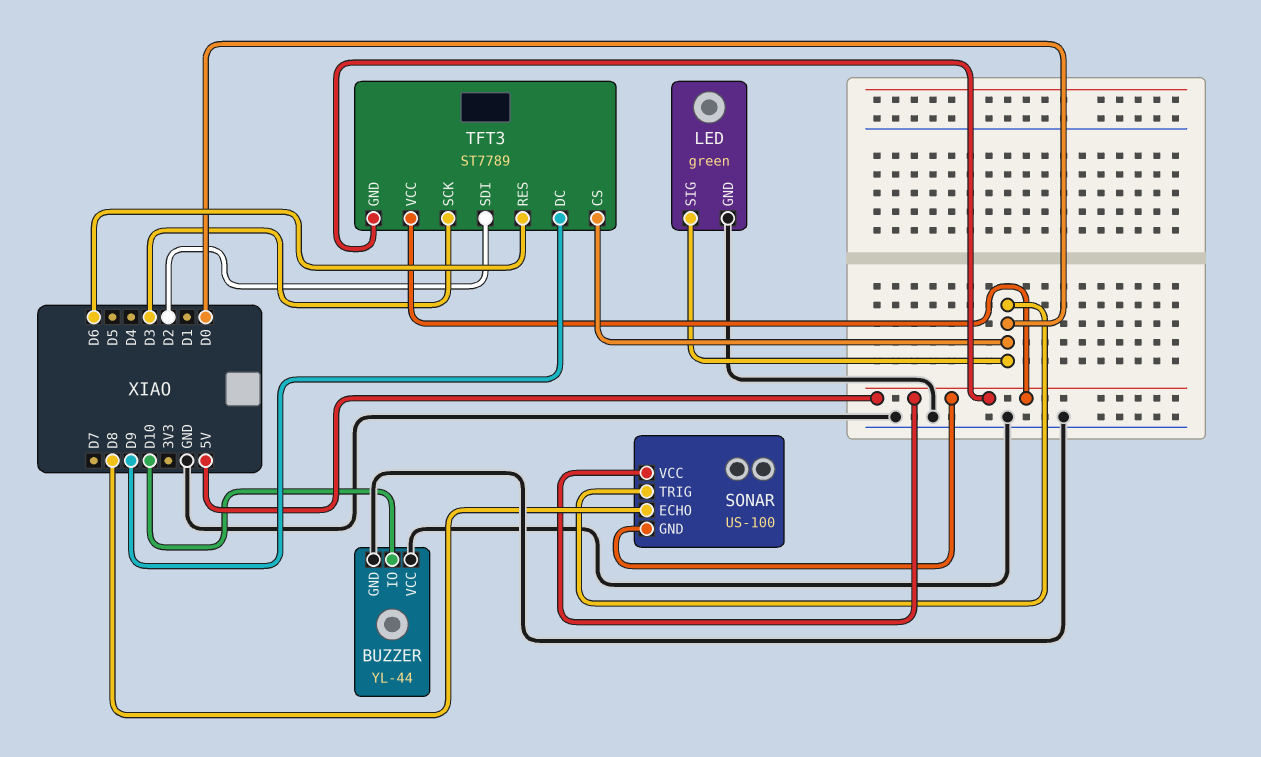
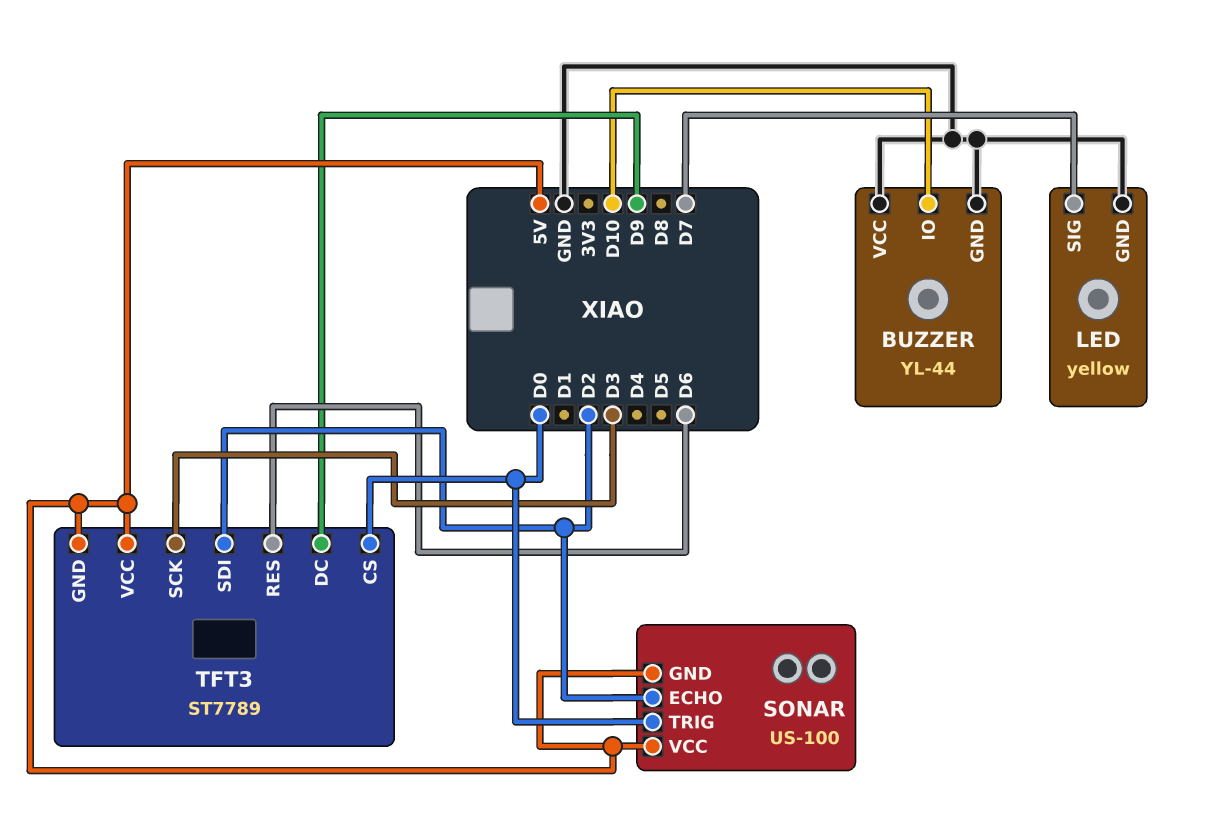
LED: green -> yellow
LED pin SIG: D0 -> D7
SONAR pin ECHO: D8 -> D2

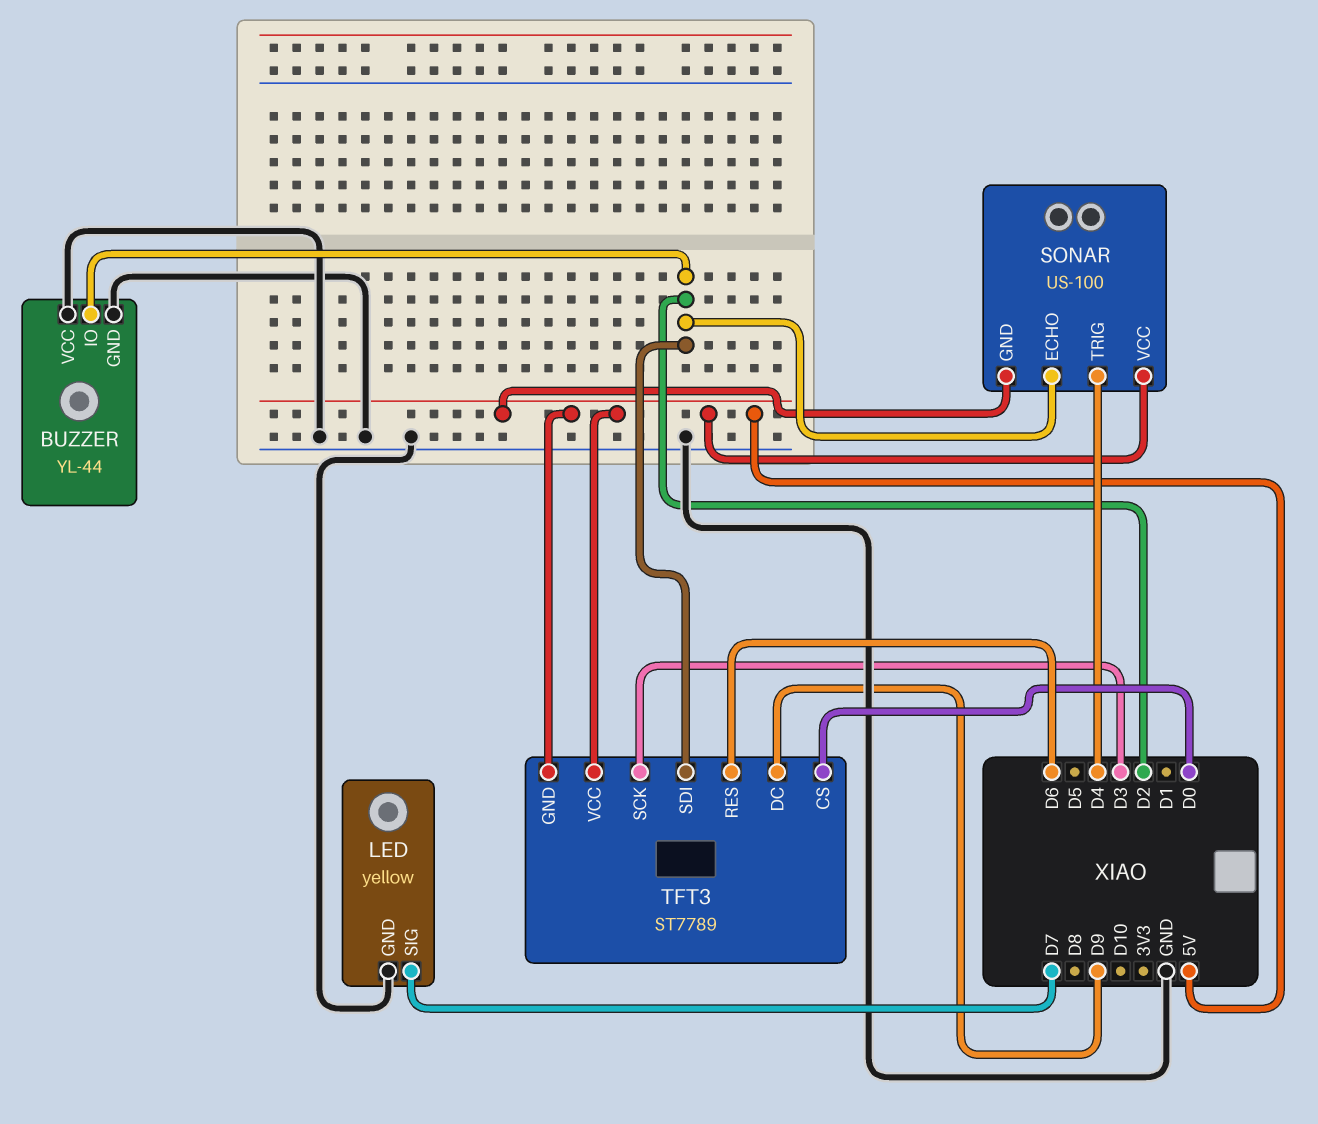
BUZZER pin IO: D10 -> D2
SONAR pin TRIG: D0 -> D4

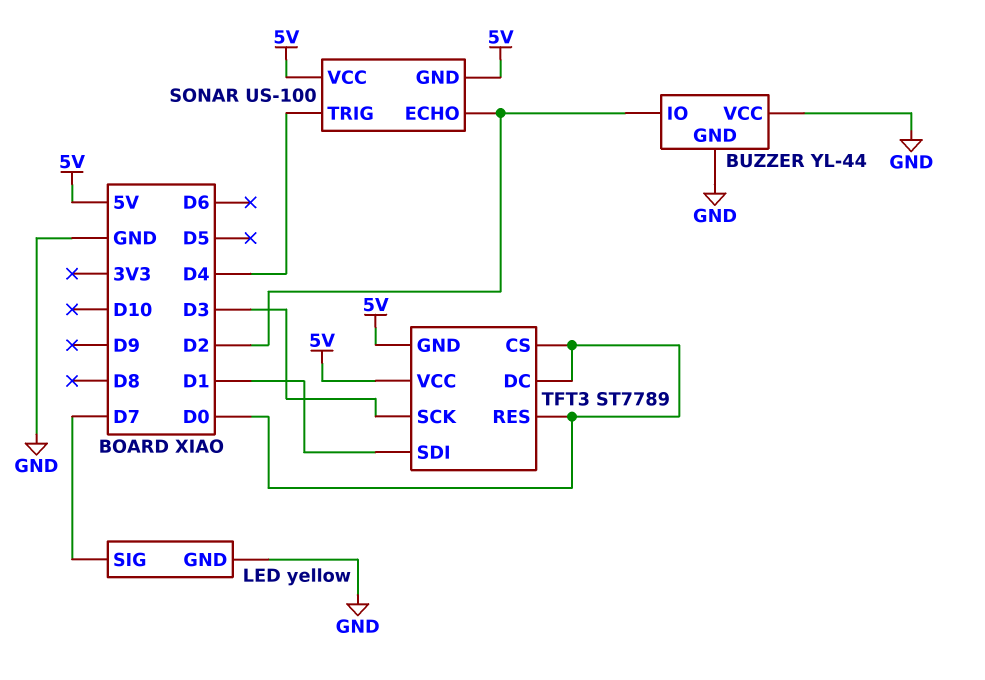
TFT3 pin DC: D9 -> D0
TFT3 pin RES: D6 -> D0
TFT3 pin SDI: D2 -> D1

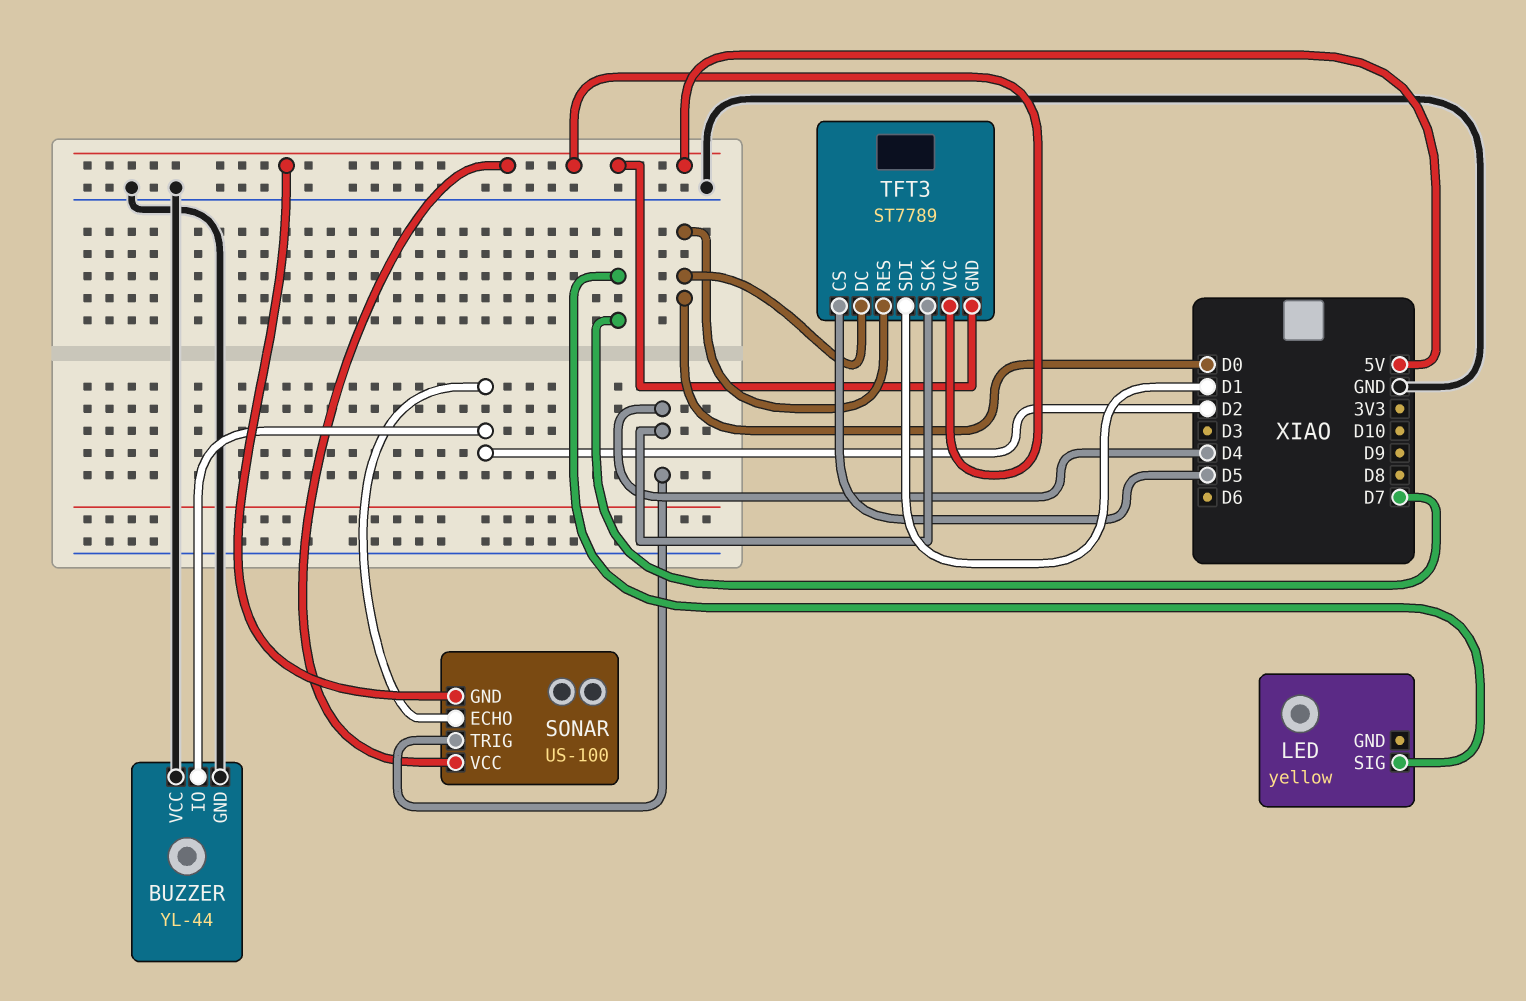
LED pin GND: GND -> none
TFT3 pin CS: D0 -> D5
TFT3 pin SCK: D3 -> D4

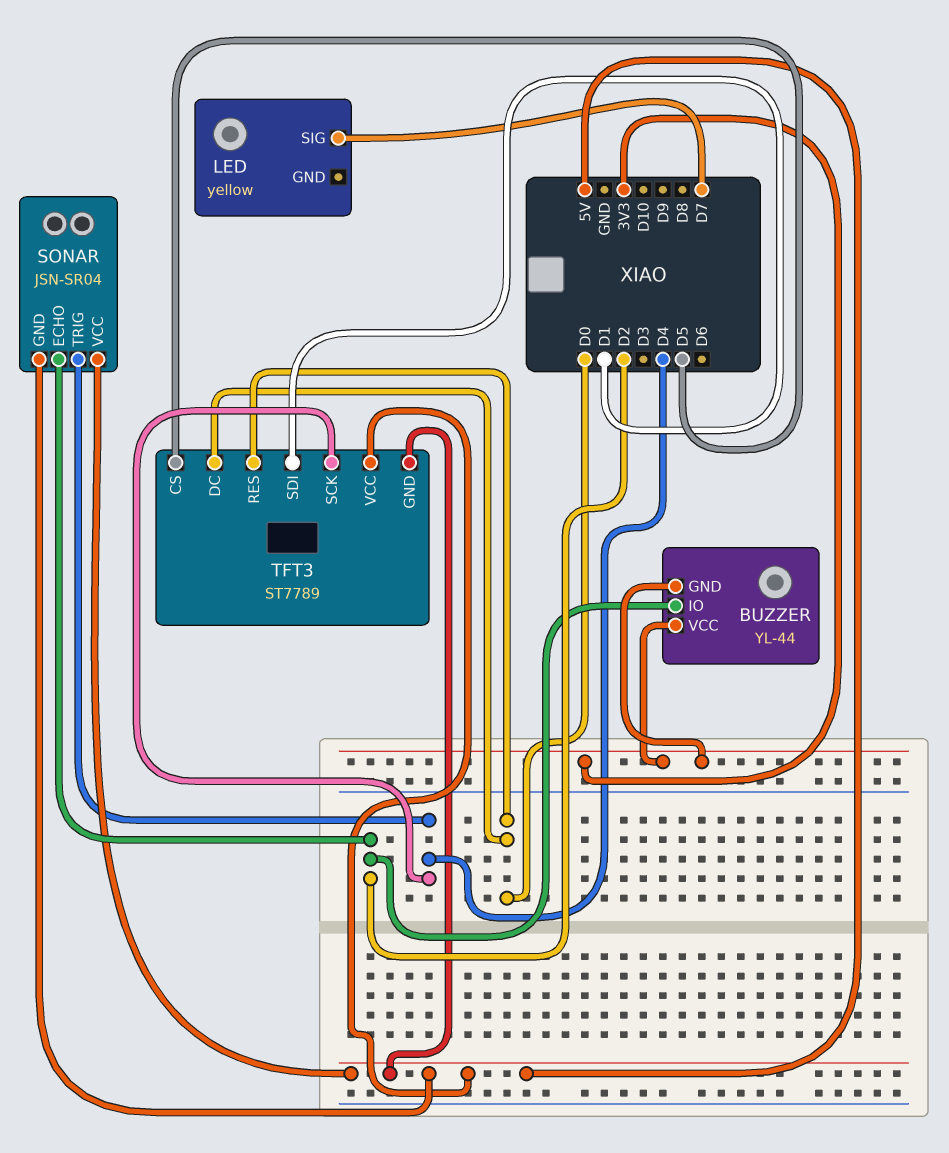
BUZZER pin GND: GND -> 3V3
BUZZER pin VCC: GND -> 3V3
SONAR: US-100 -> JSN-SR04

